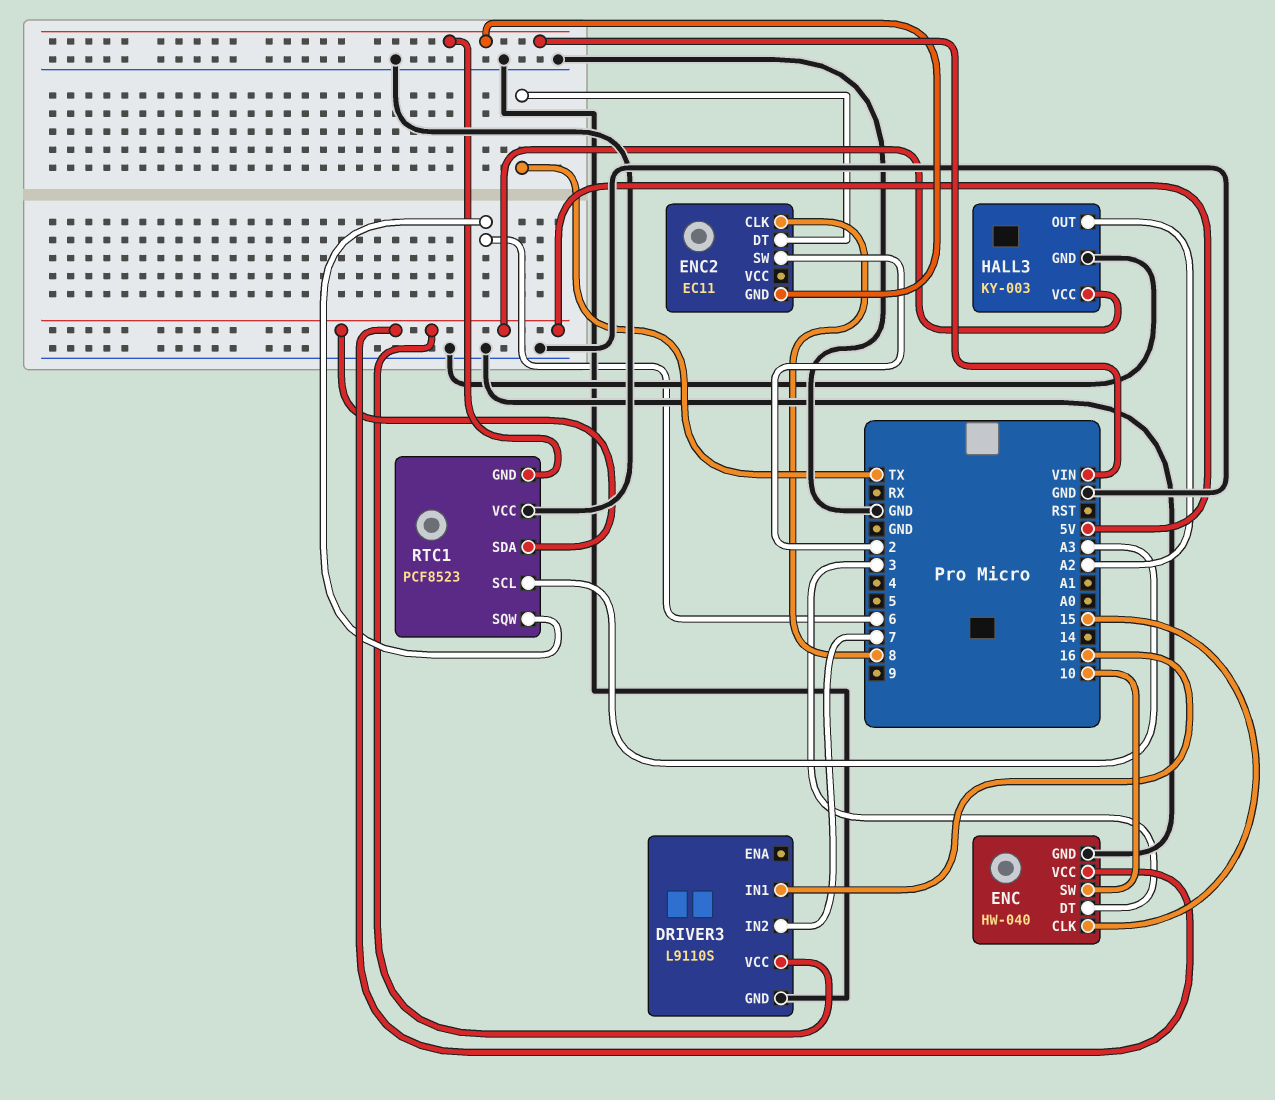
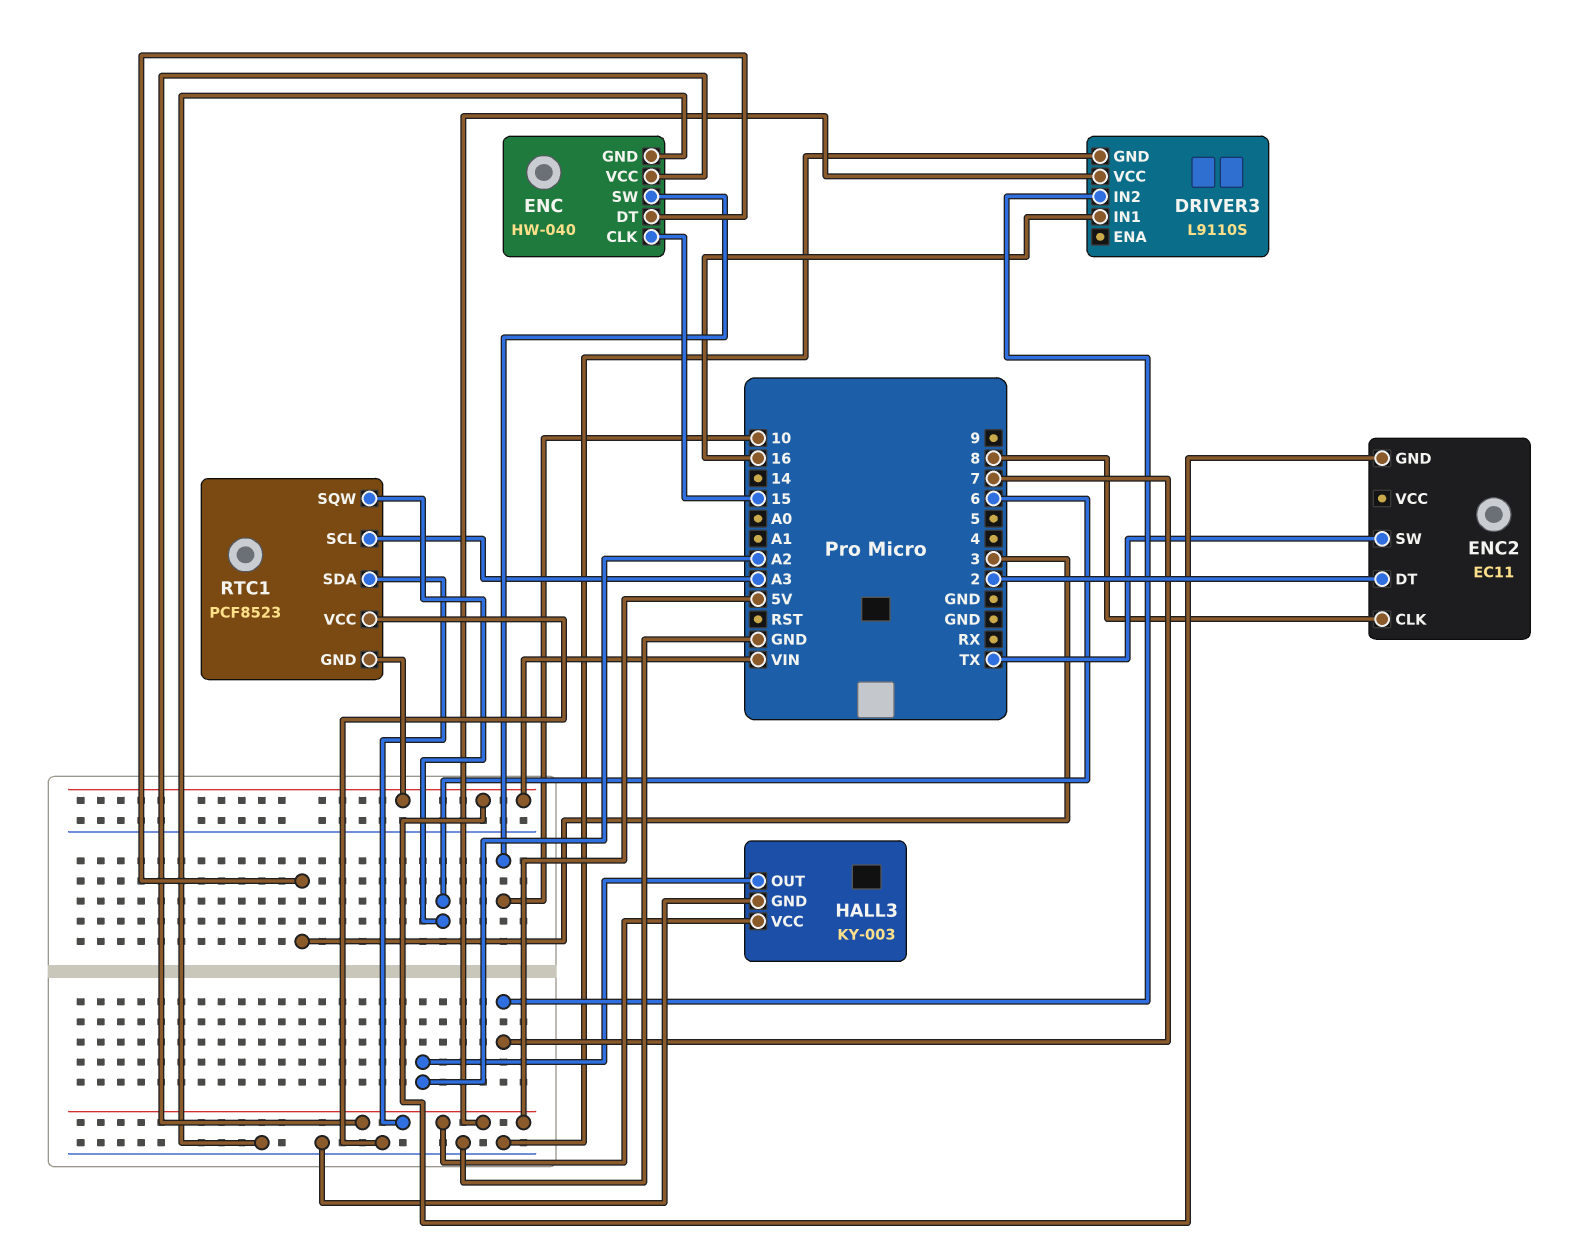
ENC2 pin DT: TX -> 2
ENC2 pin SW: 2 -> TX

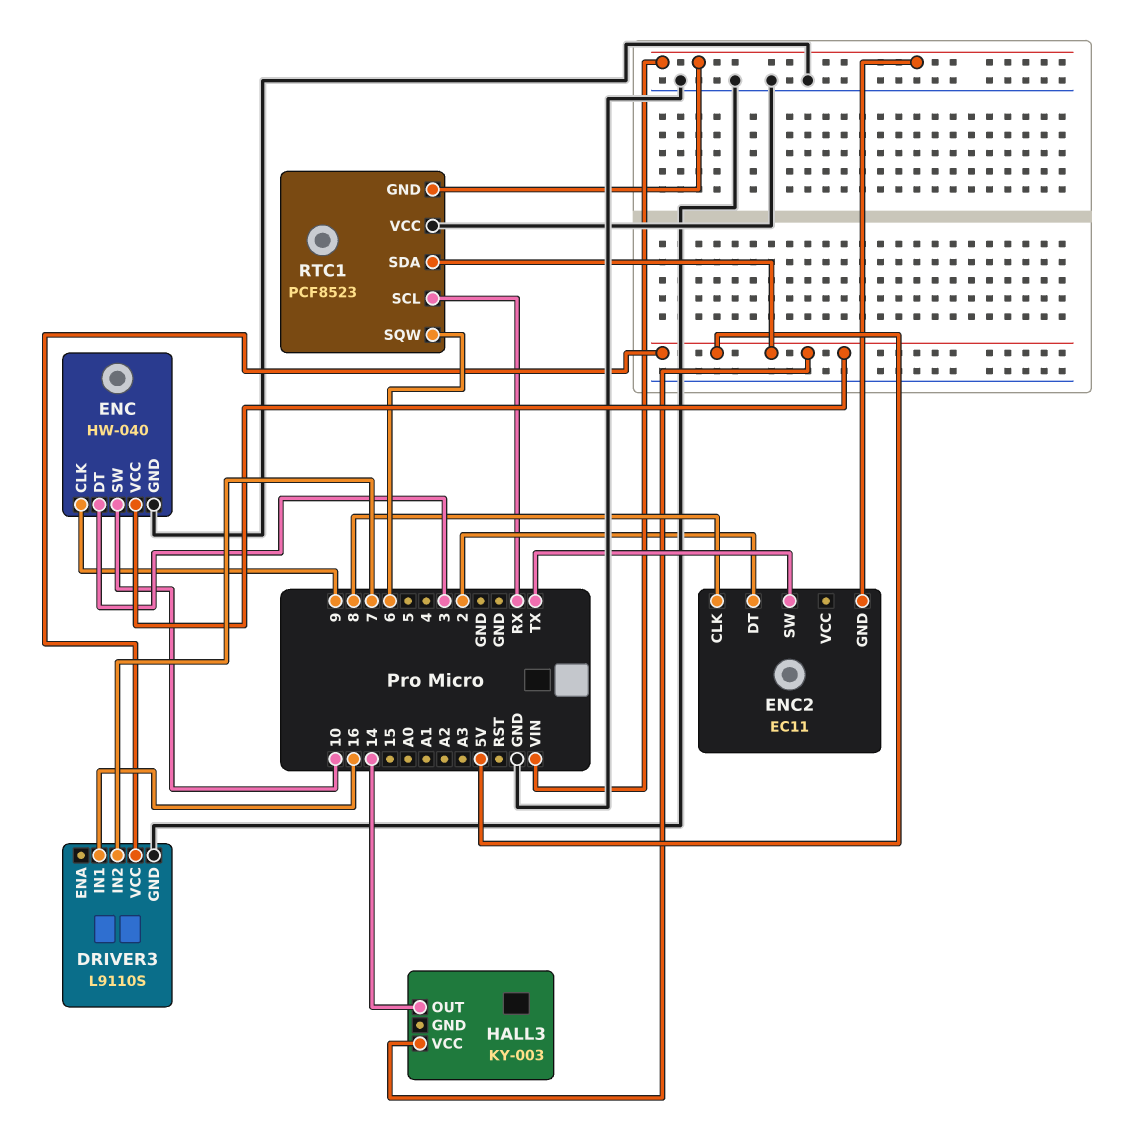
ENC pin CLK: 15 -> 9
HALL3 pin GND: GND -> none
HALL3 pin OUT: A2 -> 14
RTC1 pin SCL: A3 -> RX

